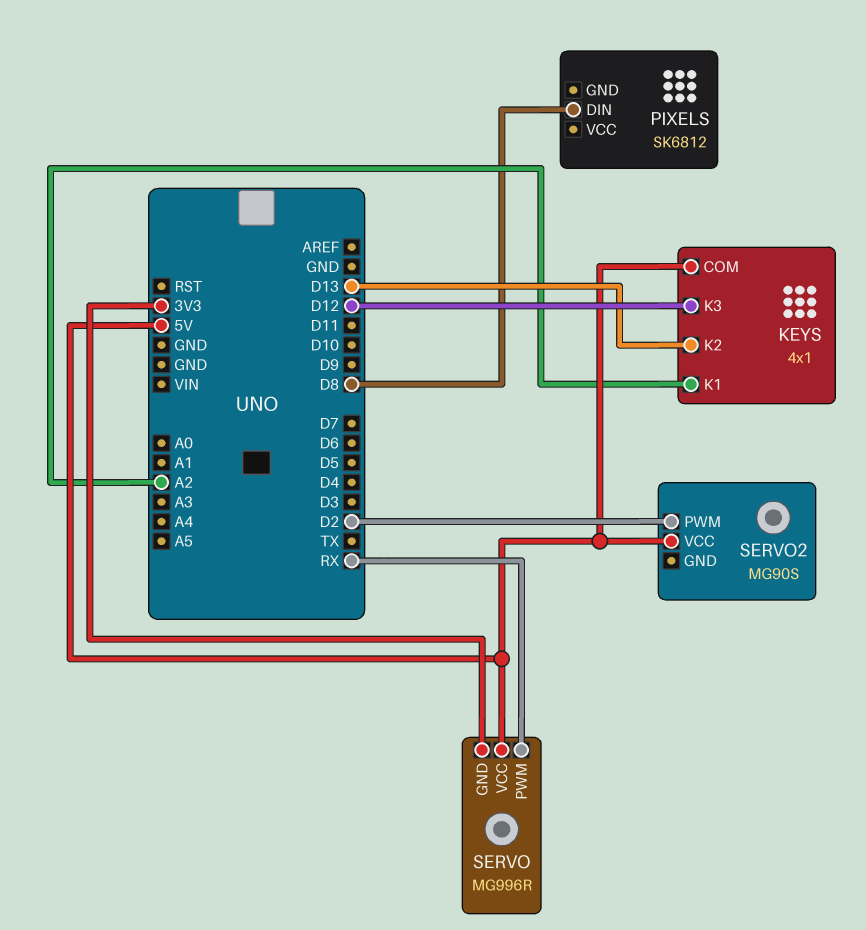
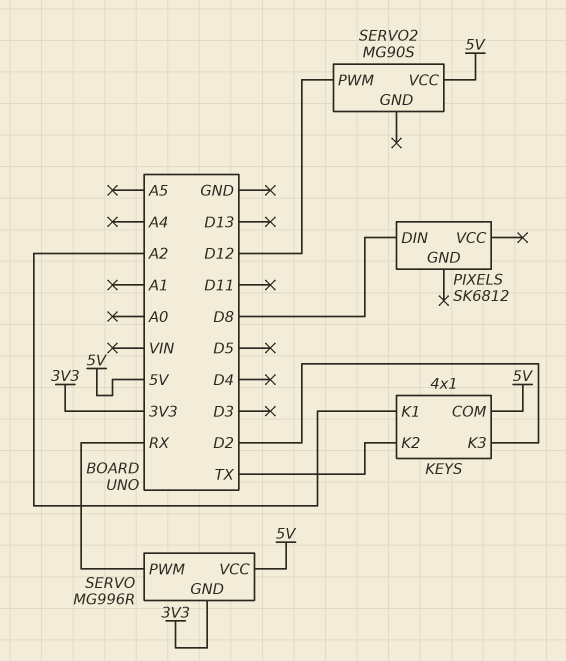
KEYS pin K2: D13 -> TX
KEYS pin K3: D12 -> D2
SERVO2 pin PWM: D2 -> D12

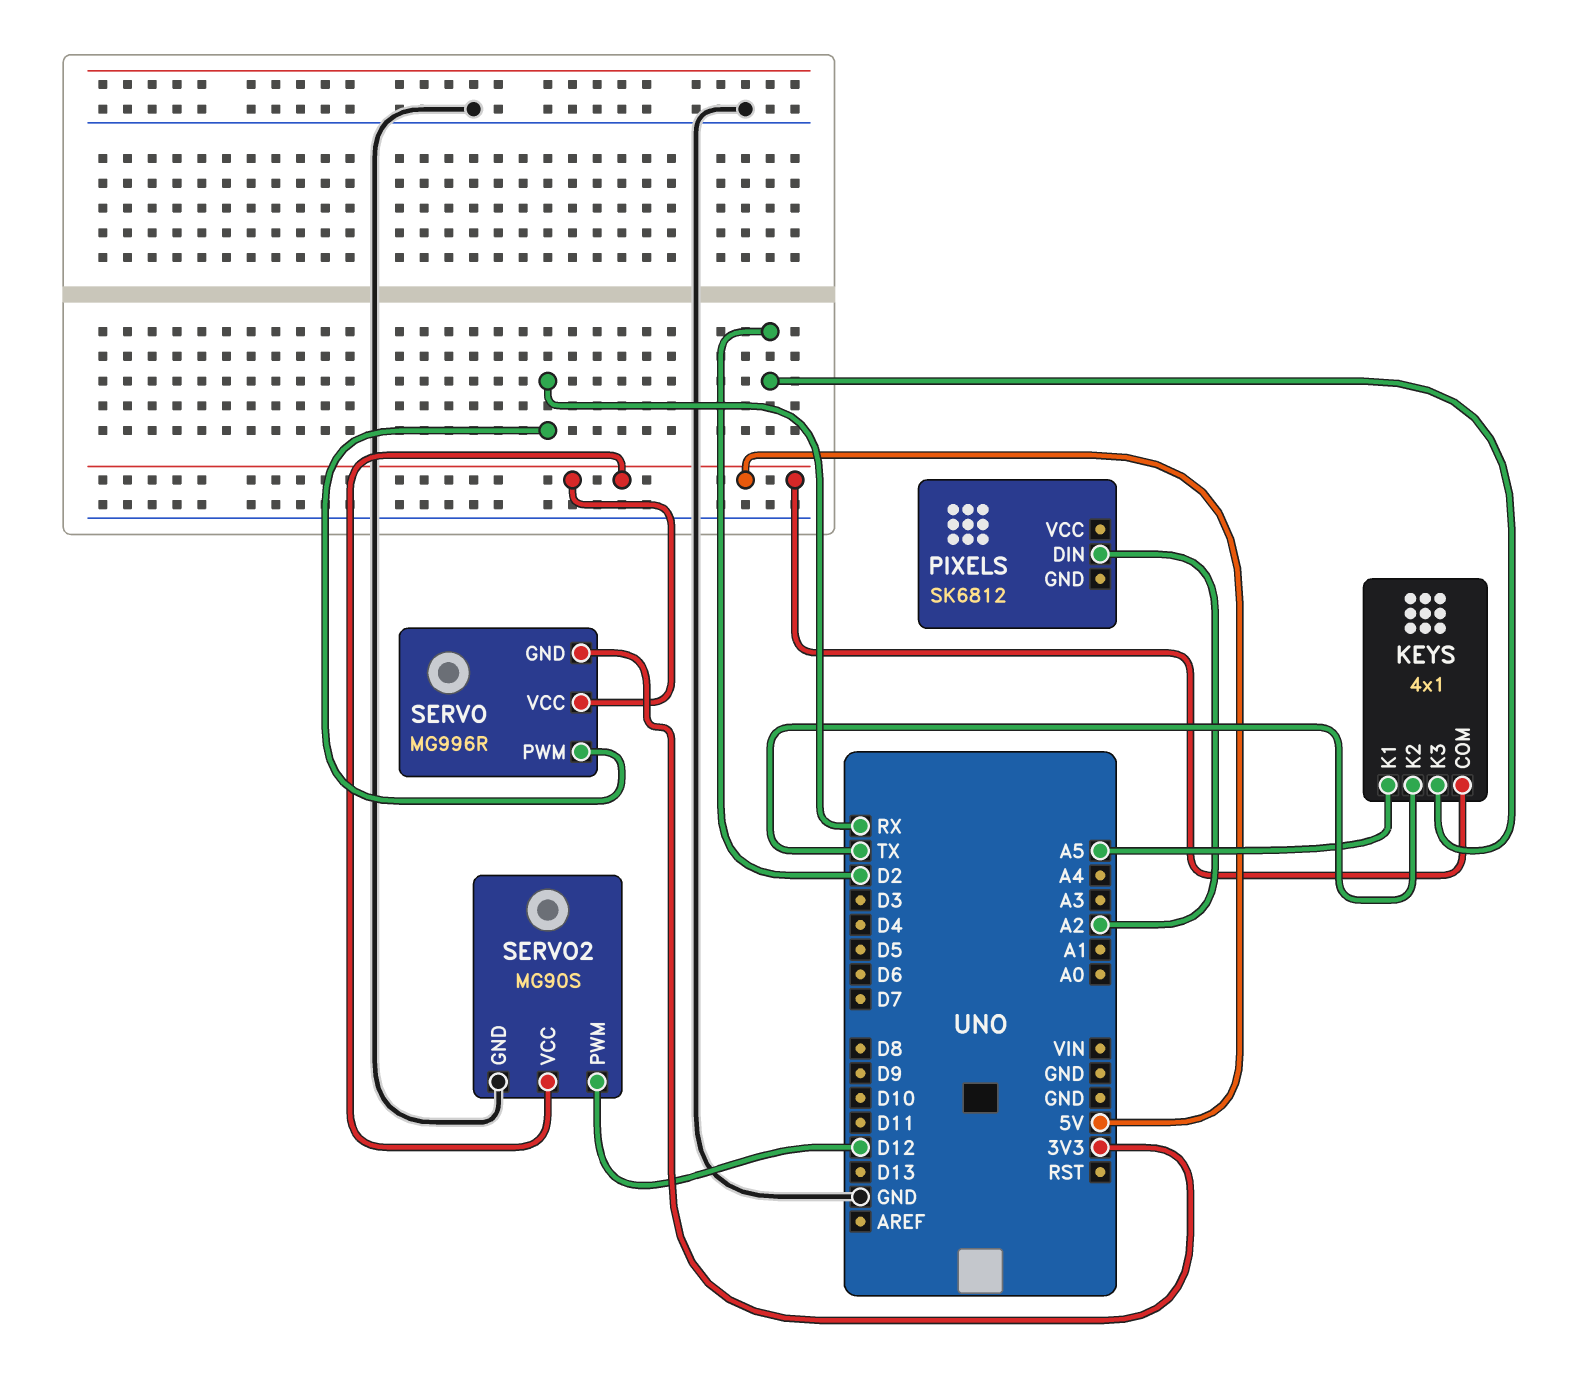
KEYS pin K1: A2 -> A5
PIXELS pin DIN: D8 -> A2
SERVO2 pin GND: none -> GND

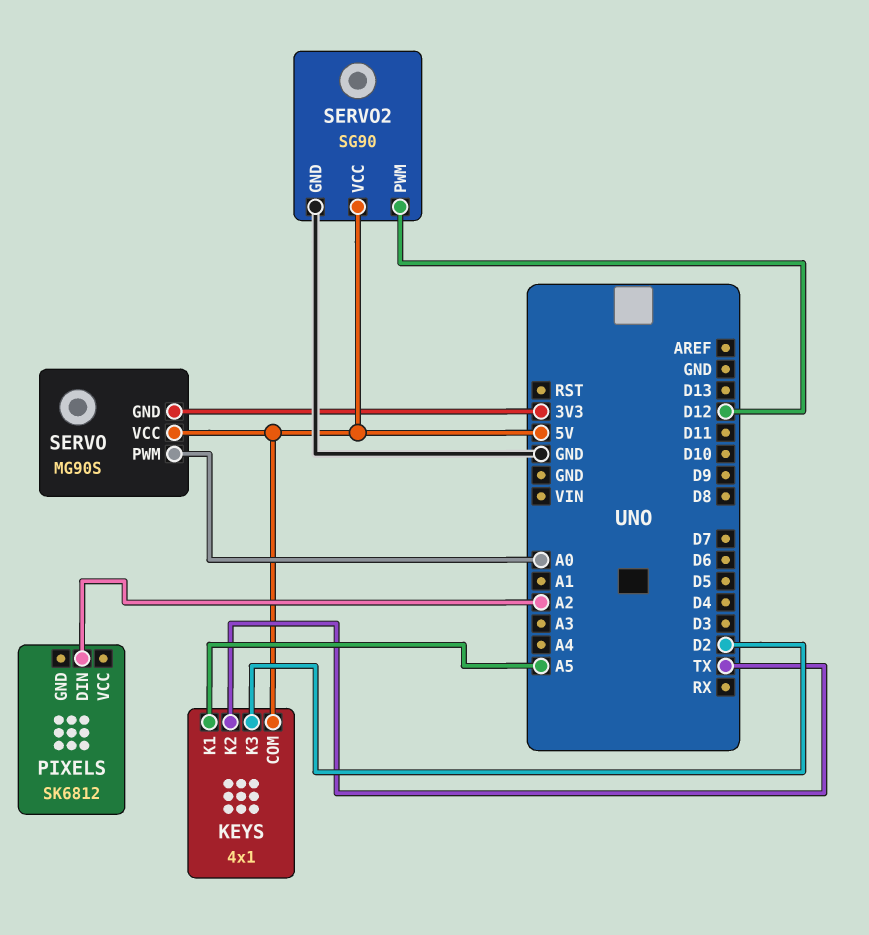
SERVO: MG996R -> MG90S
SERVO pin PWM: RX -> A0
SERVO2: MG90S -> SG90

